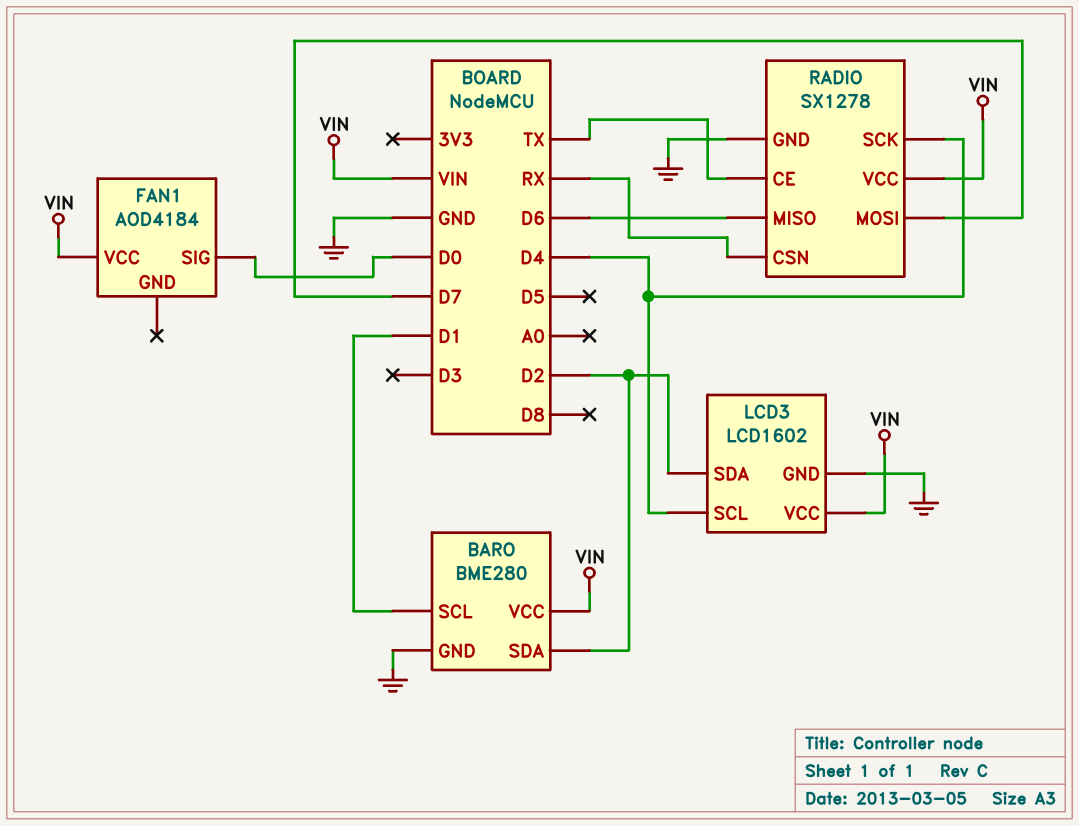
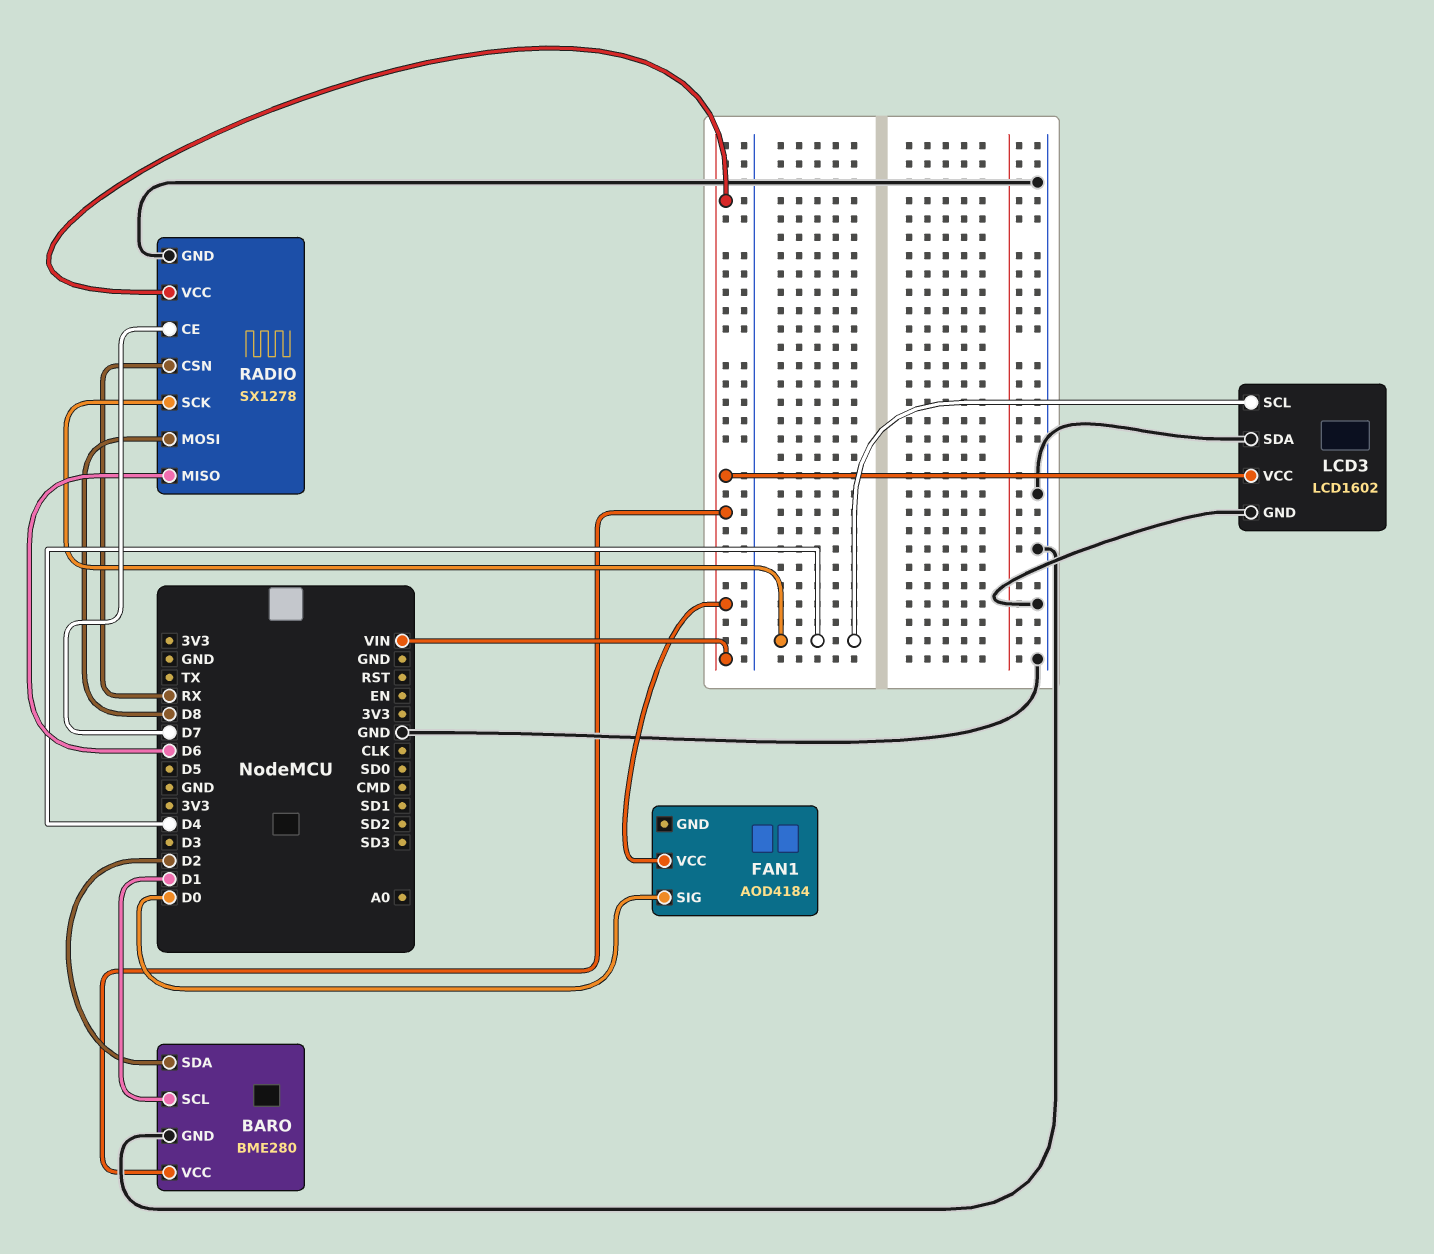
LCD3 pin SDA: D2 -> GND
RADIO pin CE: TX -> D7
RADIO pin MOSI: D7 -> D8

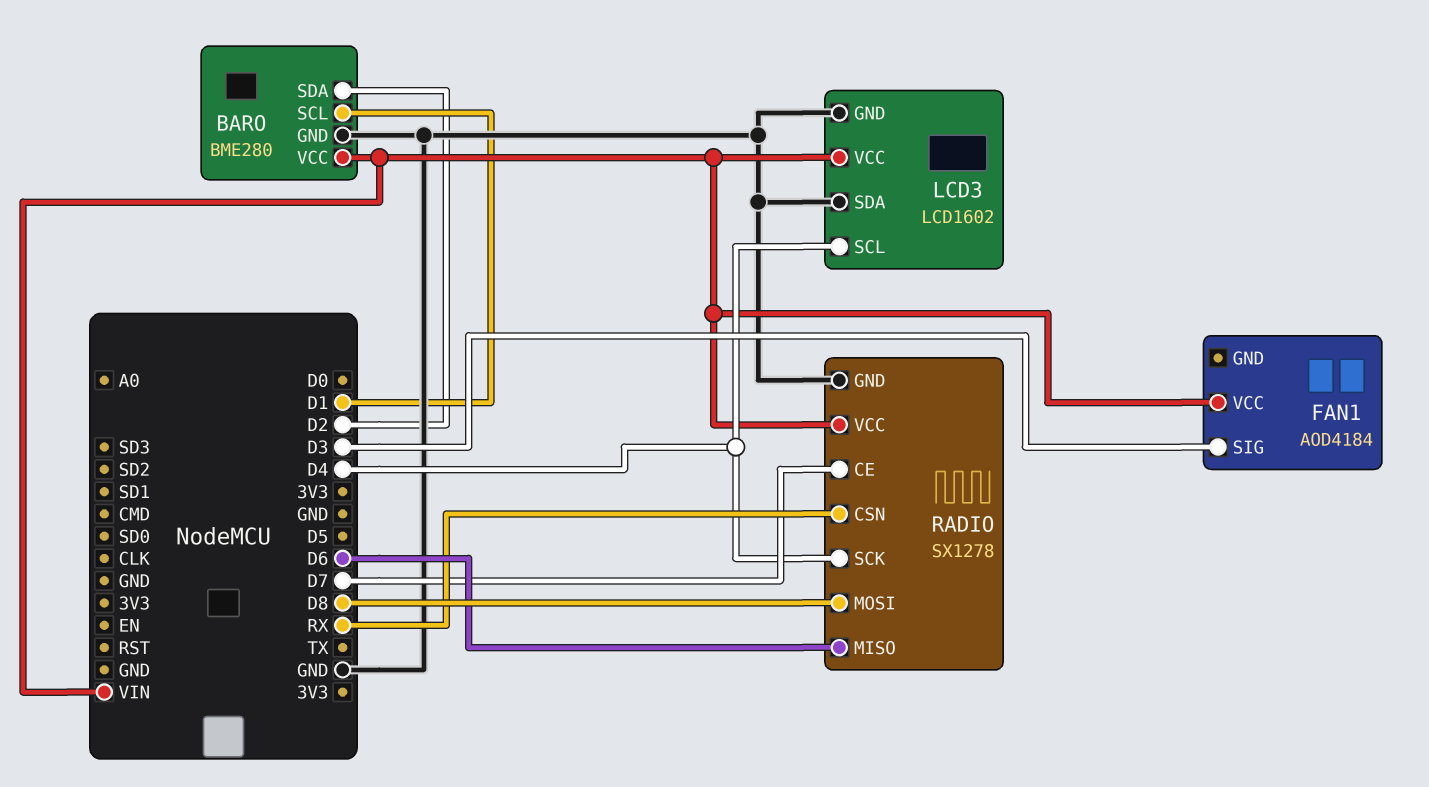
FAN1 pin SIG: D0 -> D3

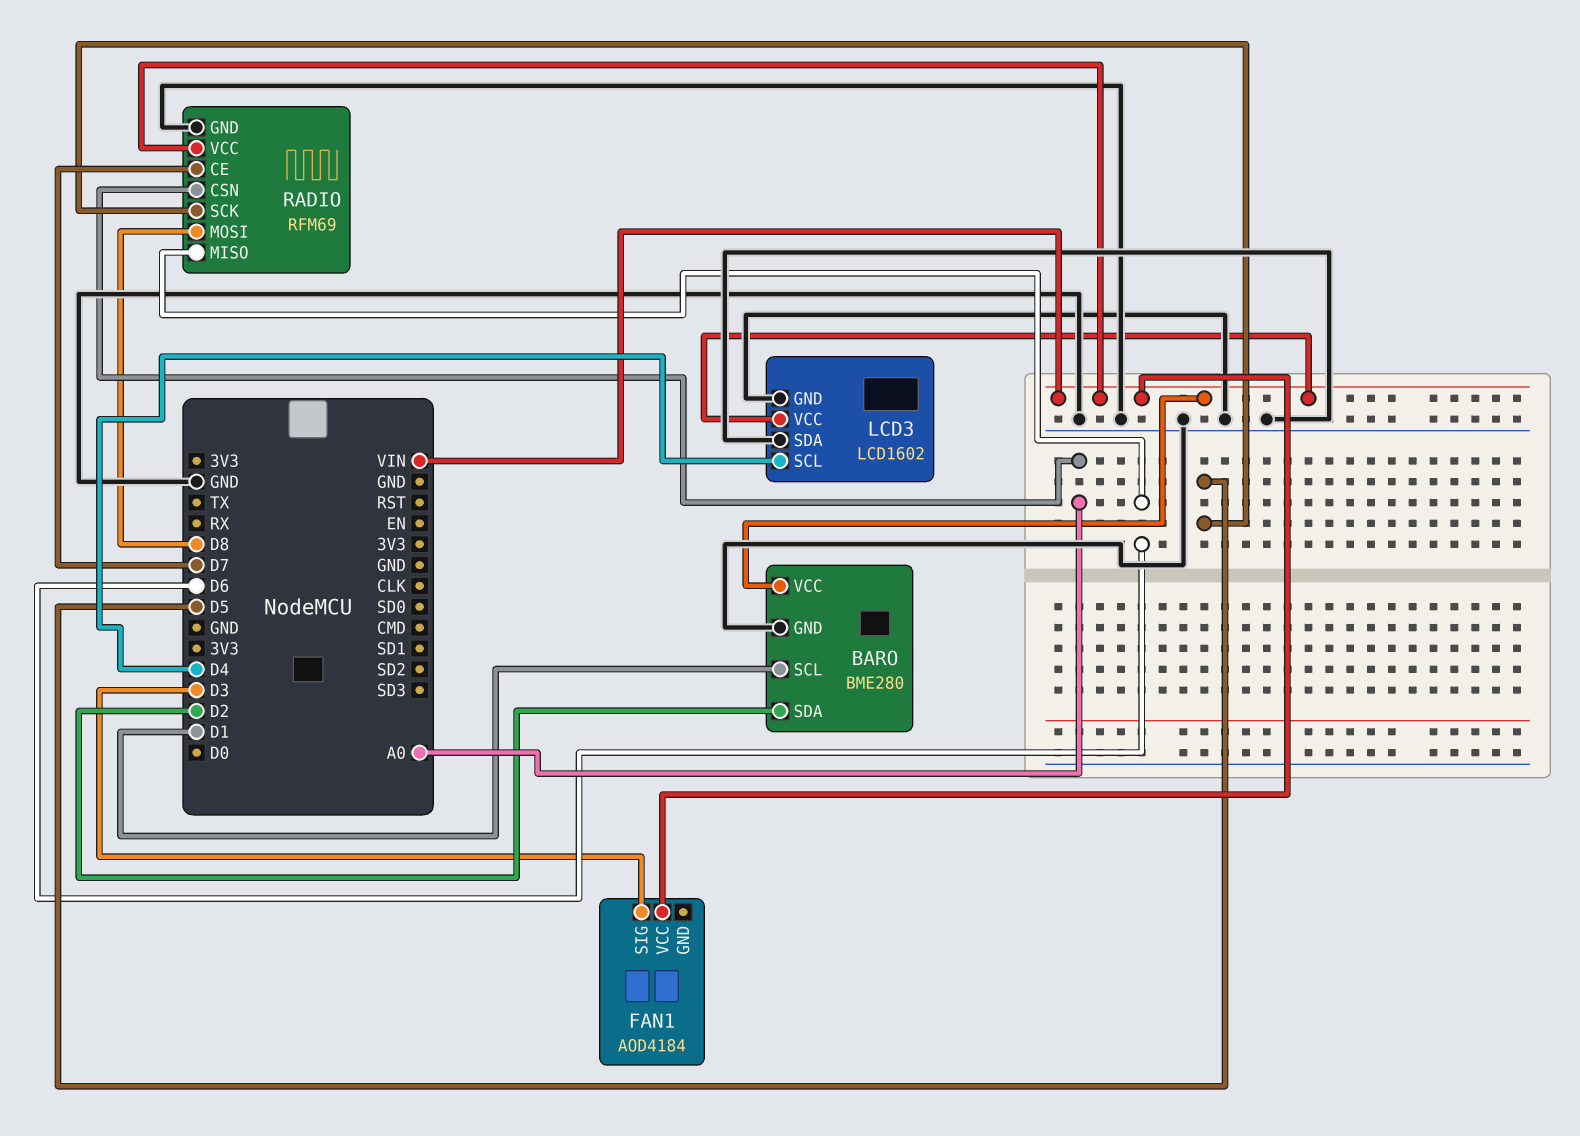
RADIO: SX1278 -> RFM69
RADIO pin CSN: RX -> A0
RADIO pin SCK: D4 -> D5

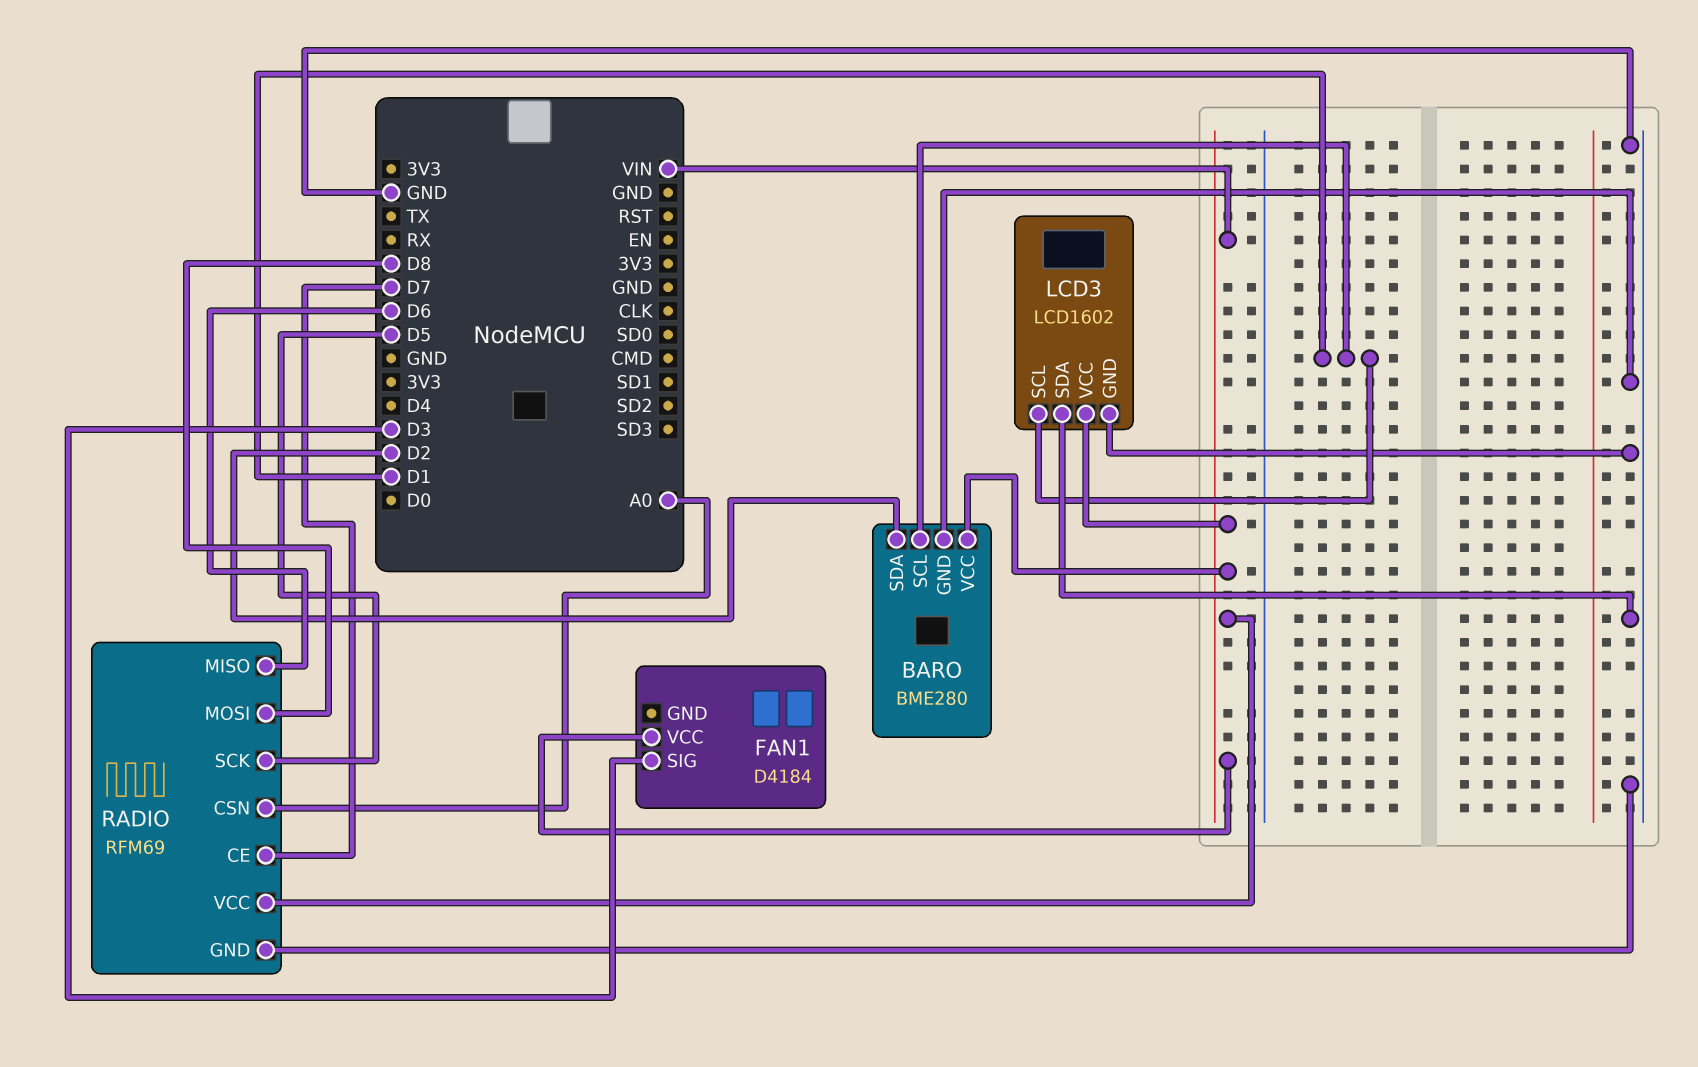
FAN1: AOD4184 -> D4184
LCD3 pin SCL: D4 -> D1

